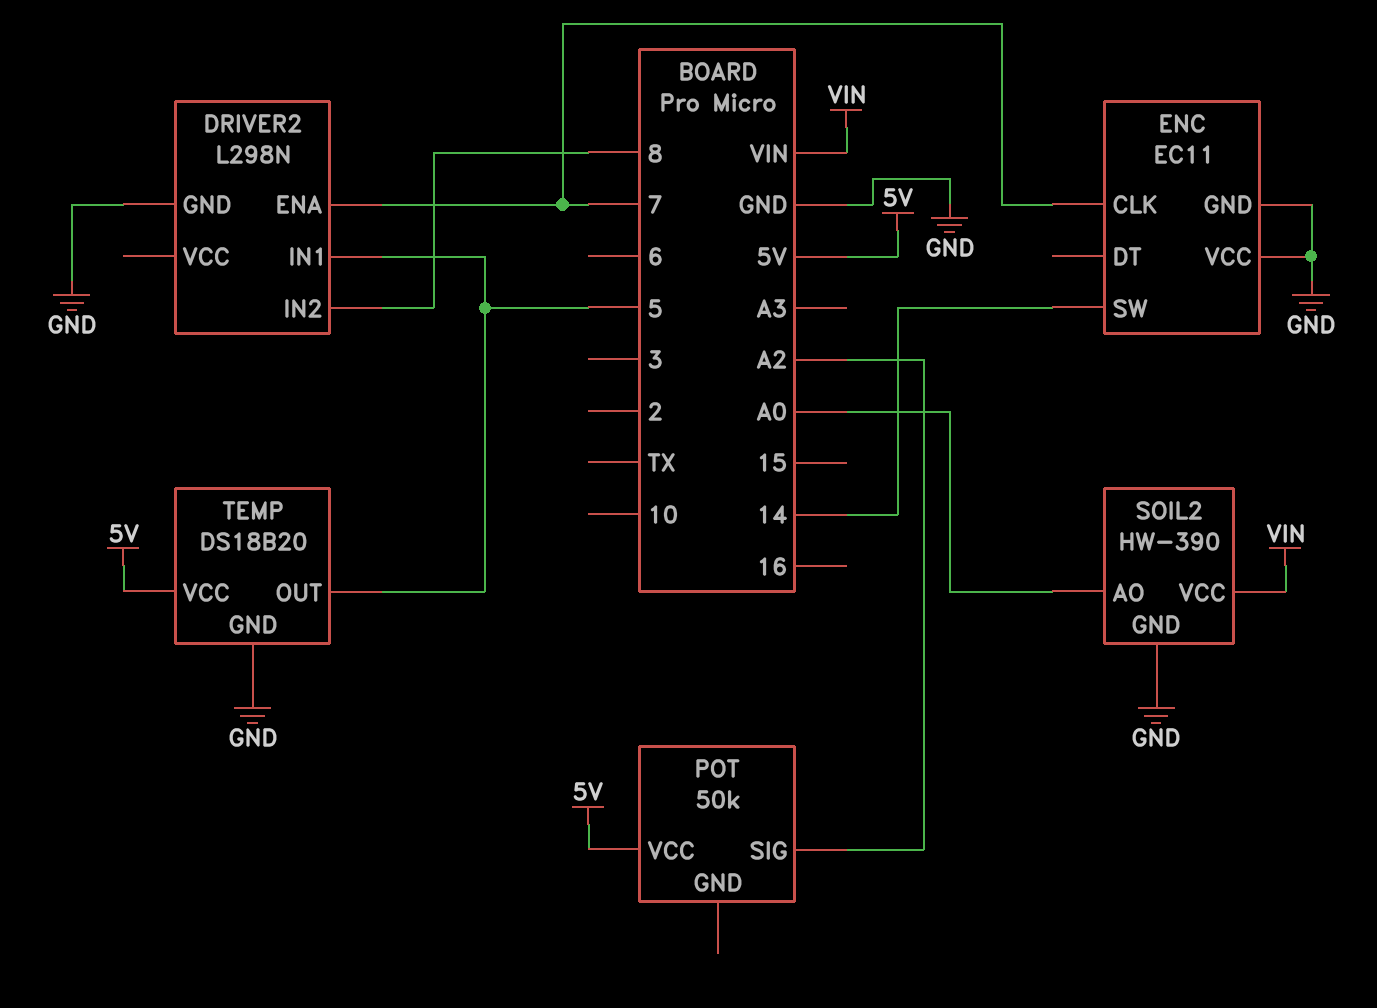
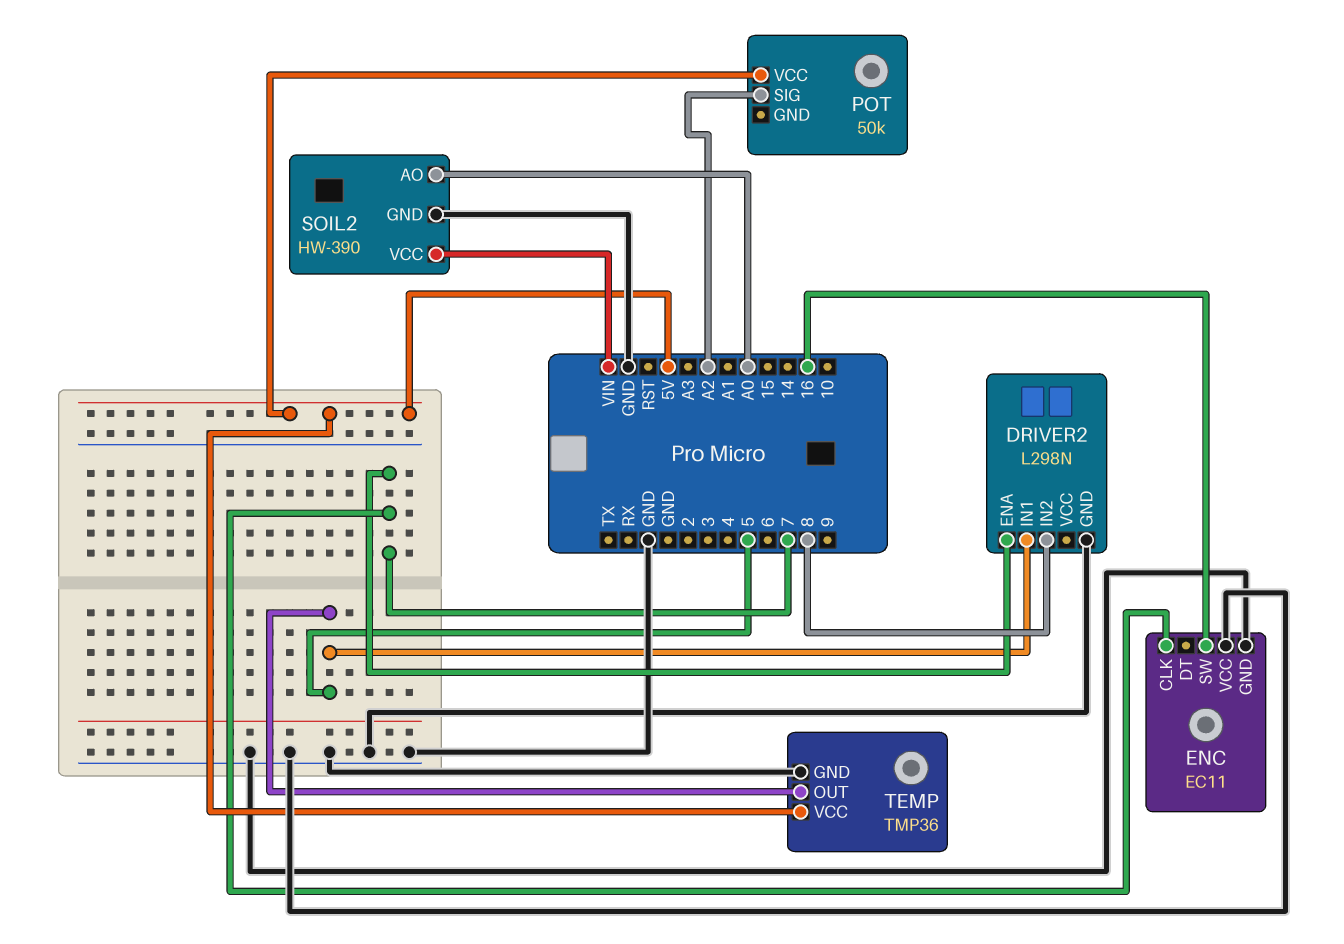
ENC pin SW: 14 -> 16
TEMP: DS18B20 -> TMP36

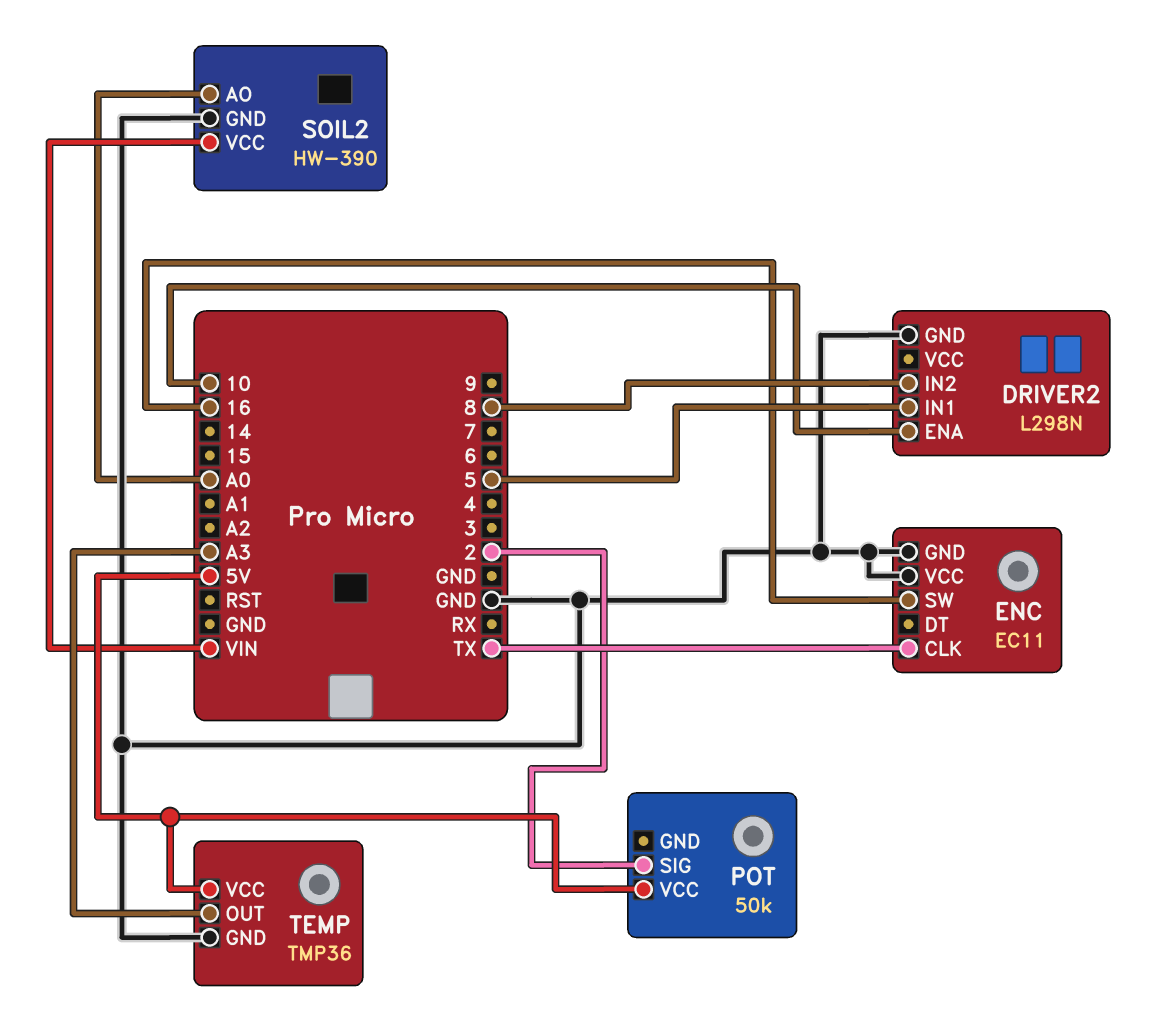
DRIVER2 pin ENA: 7 -> 10
ENC pin CLK: 7 -> TX
POT pin SIG: A2 -> 2
TEMP pin OUT: 5 -> A3

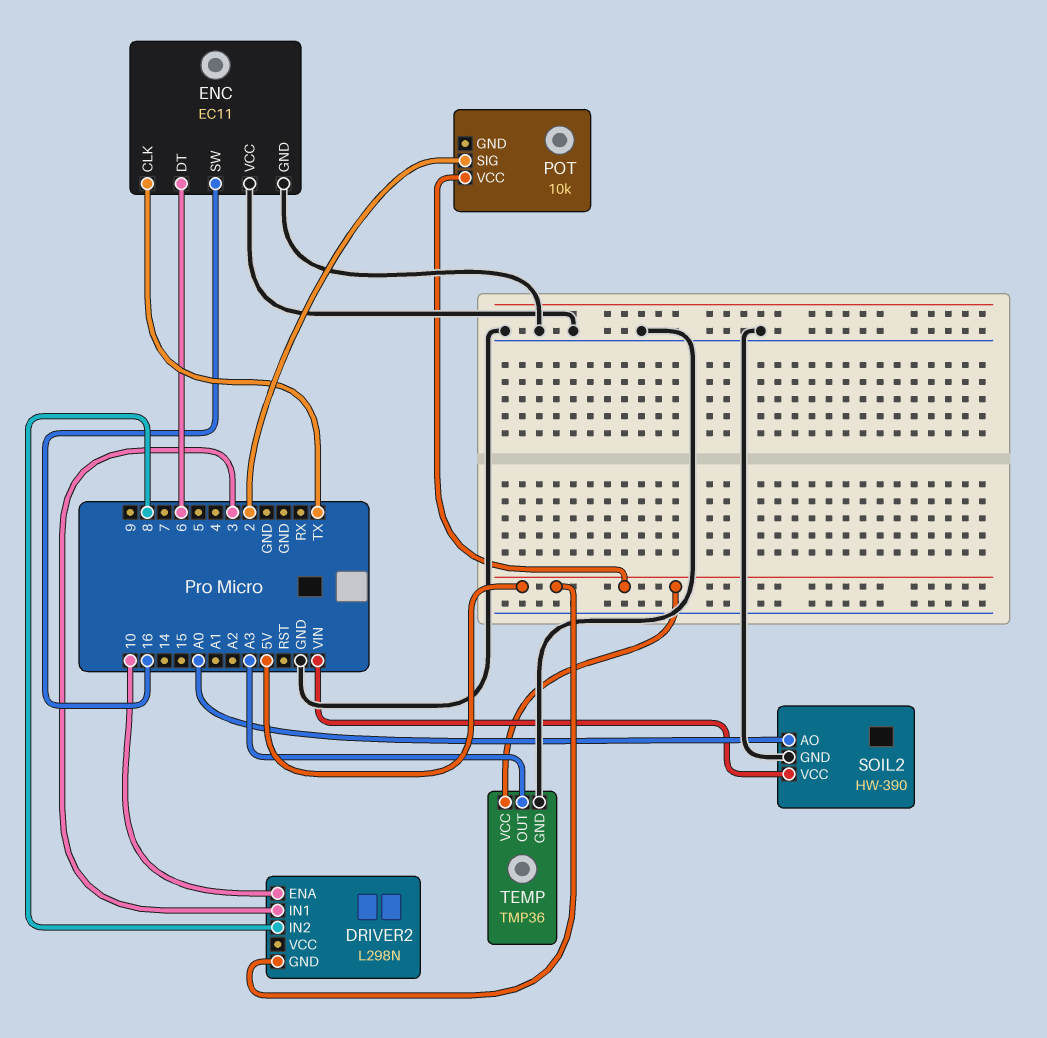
DRIVER2 pin GND: GND -> 5V
DRIVER2 pin IN1: 5 -> 3
ENC pin DT: none -> 6
POT: 50k -> 10k

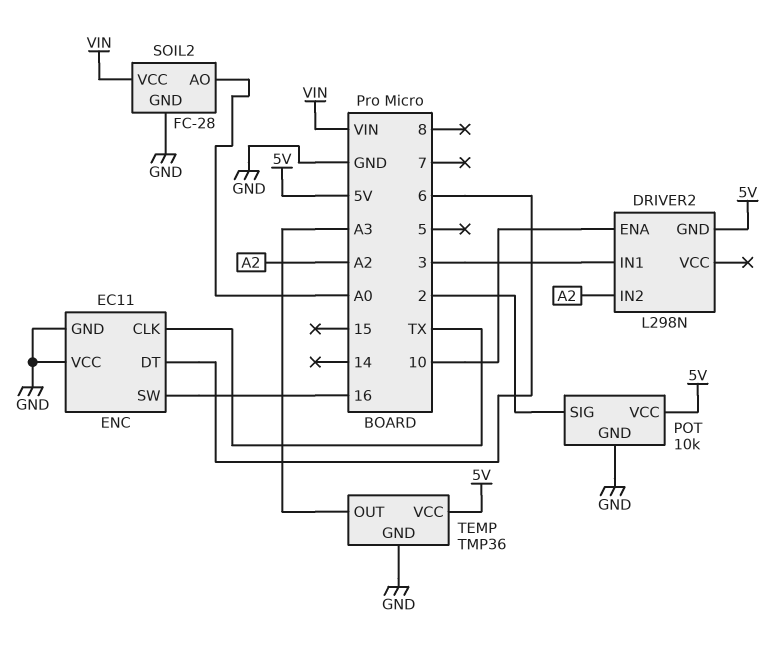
DRIVER2 pin IN2: 8 -> A2
POT pin GND: none -> GND
SOIL2: HW-390 -> FC-28

